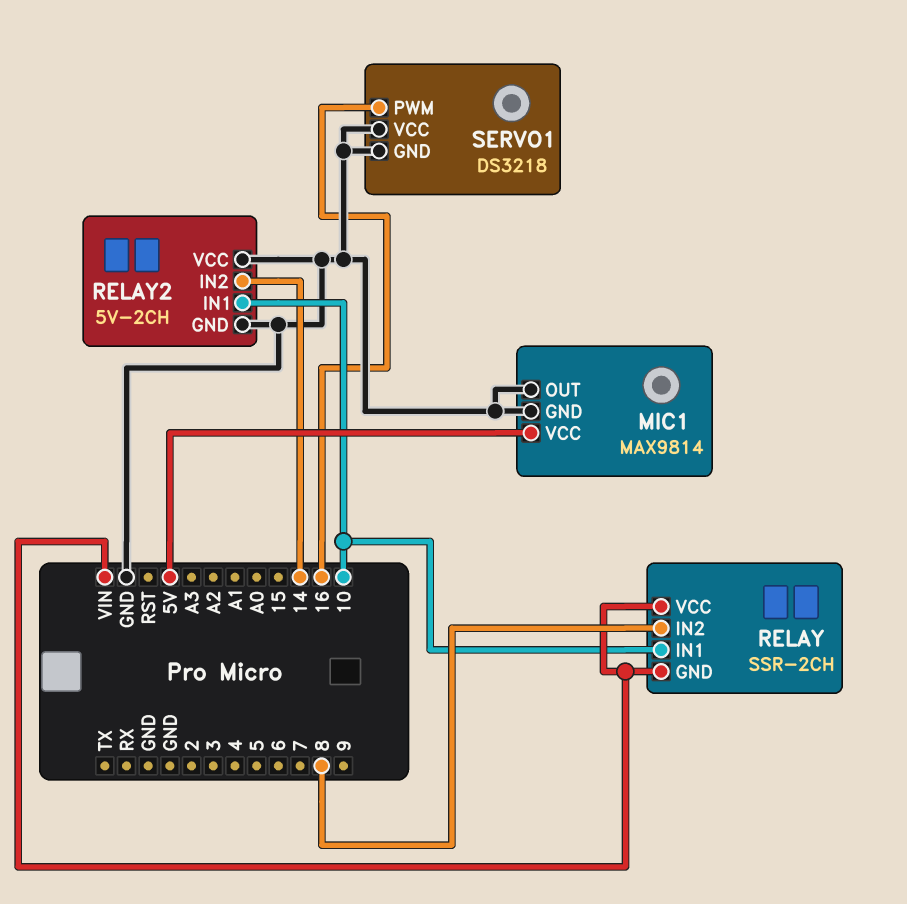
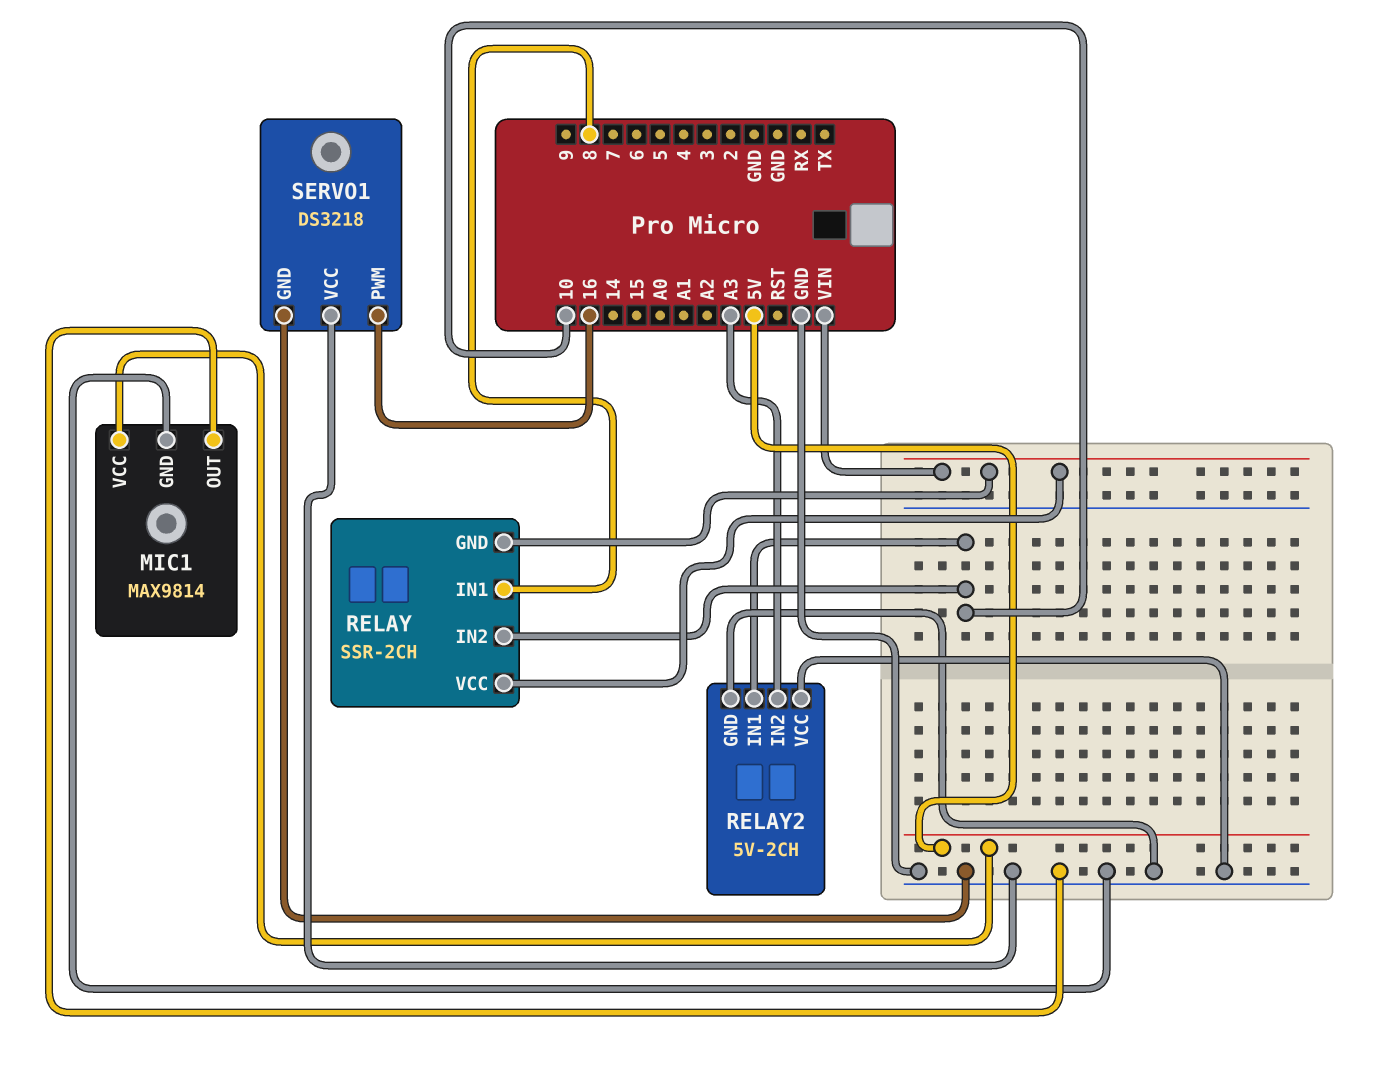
RELAY pin IN1: 10 -> 8
RELAY pin IN2: 8 -> 10
RELAY2 pin IN2: 14 -> A3

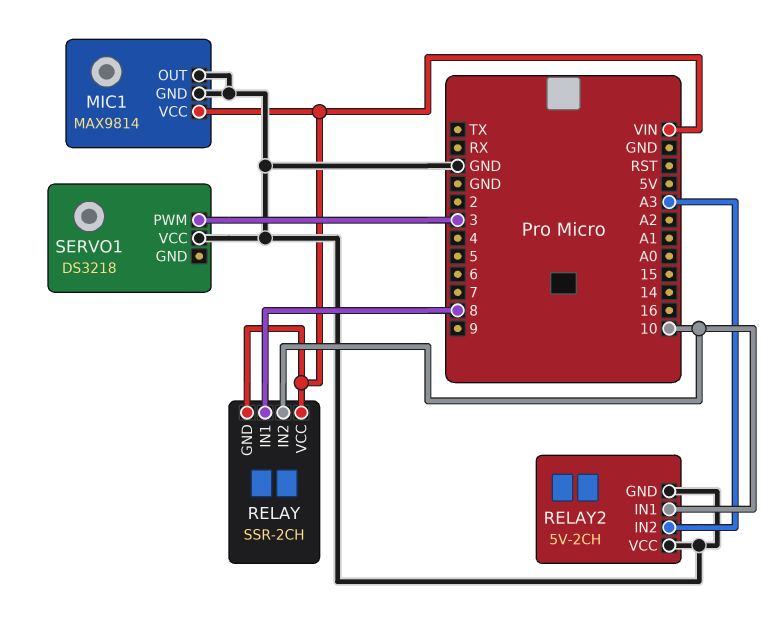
MIC1 pin VCC: 5V -> VIN
SERVO1 pin GND: GND -> none
SERVO1 pin PWM: 16 -> 3

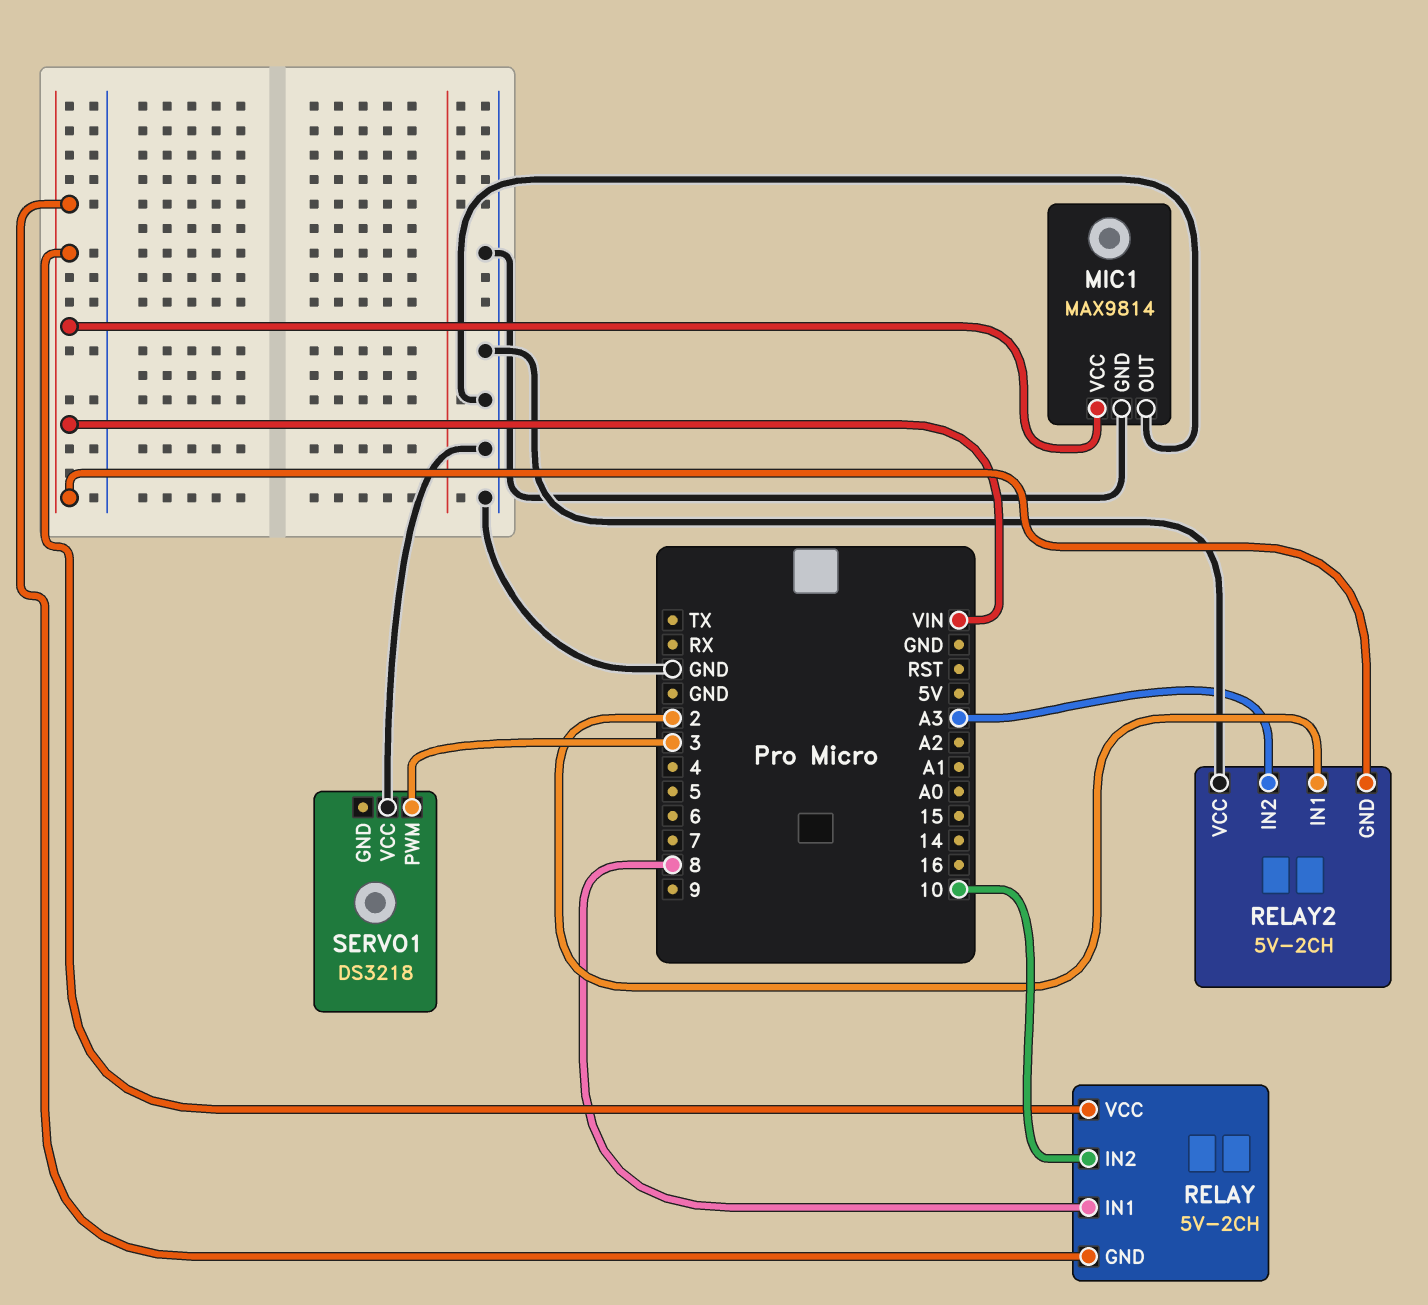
RELAY: SSR-2CH -> 5V-2CH
RELAY2 pin GND: GND -> VIN
RELAY2 pin IN1: 10 -> 2

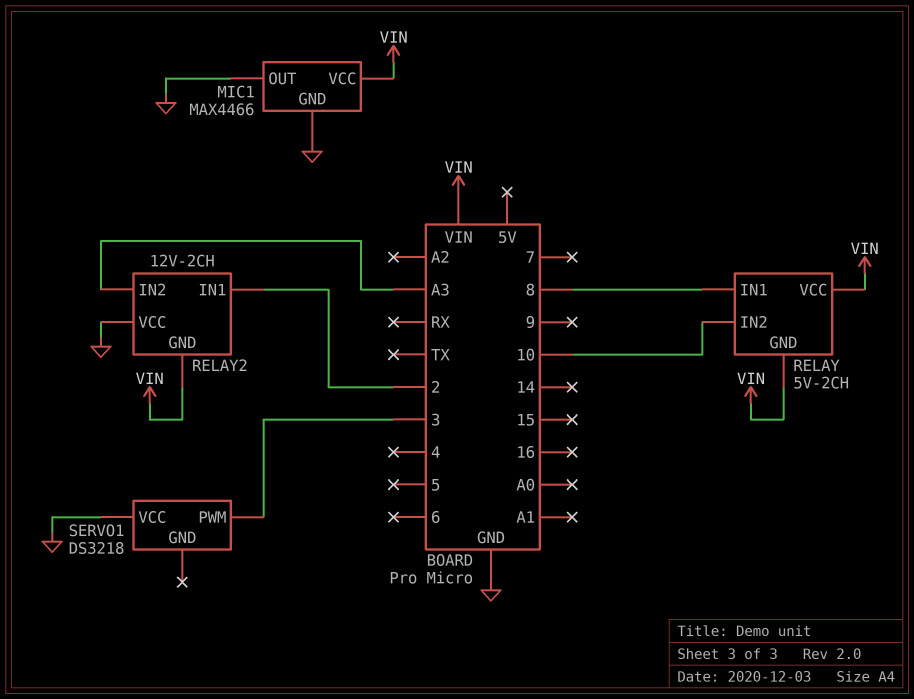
MIC1: MAX9814 -> MAX4466
RELAY2: 5V-2CH -> 12V-2CH

